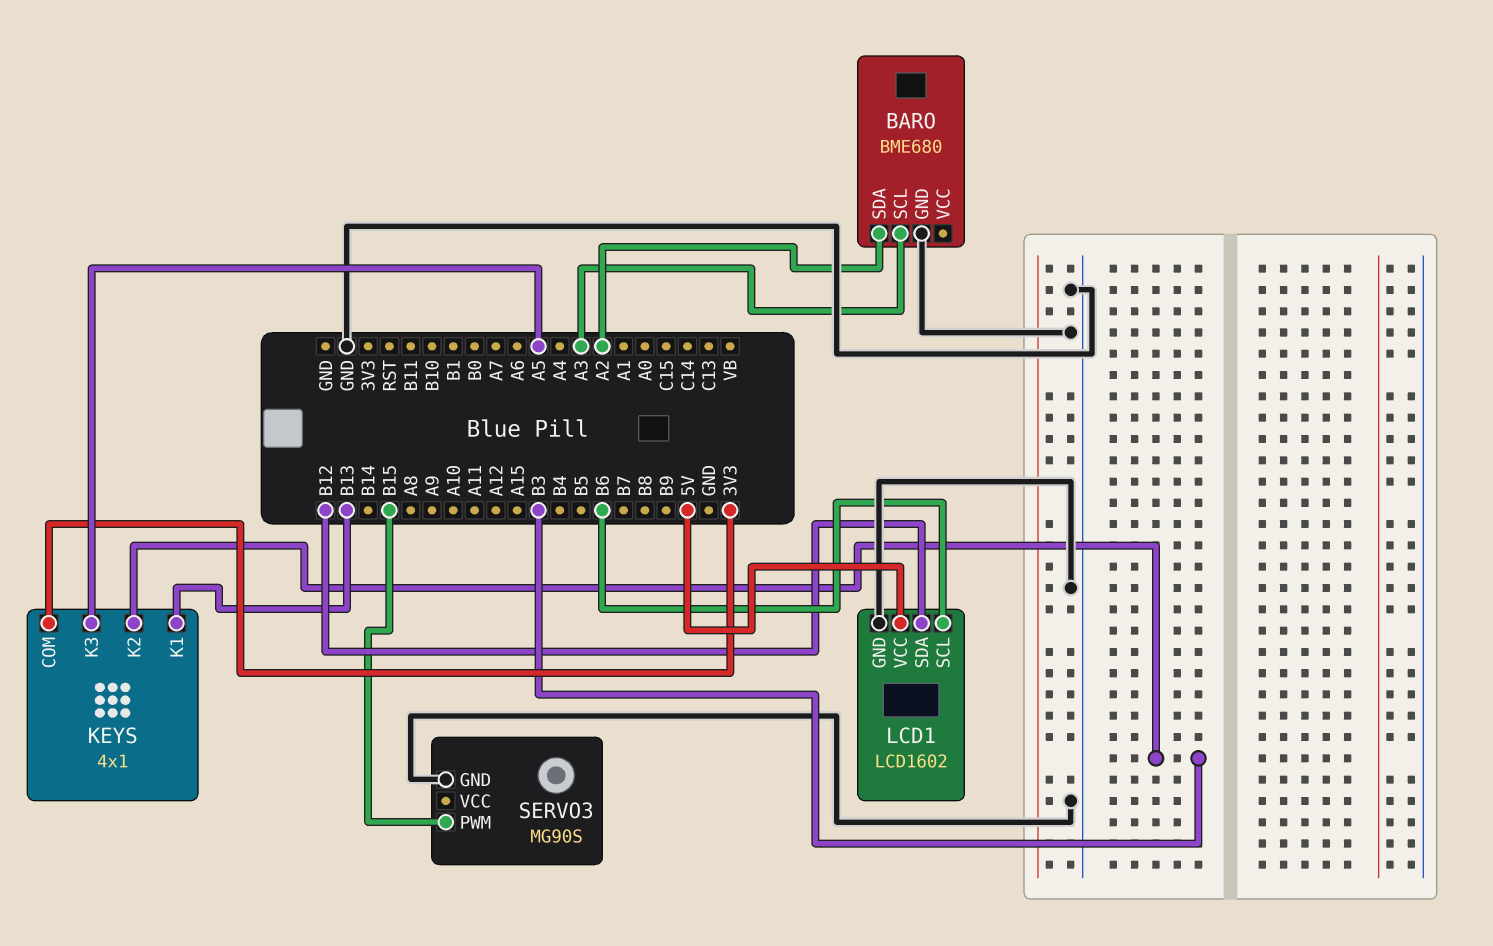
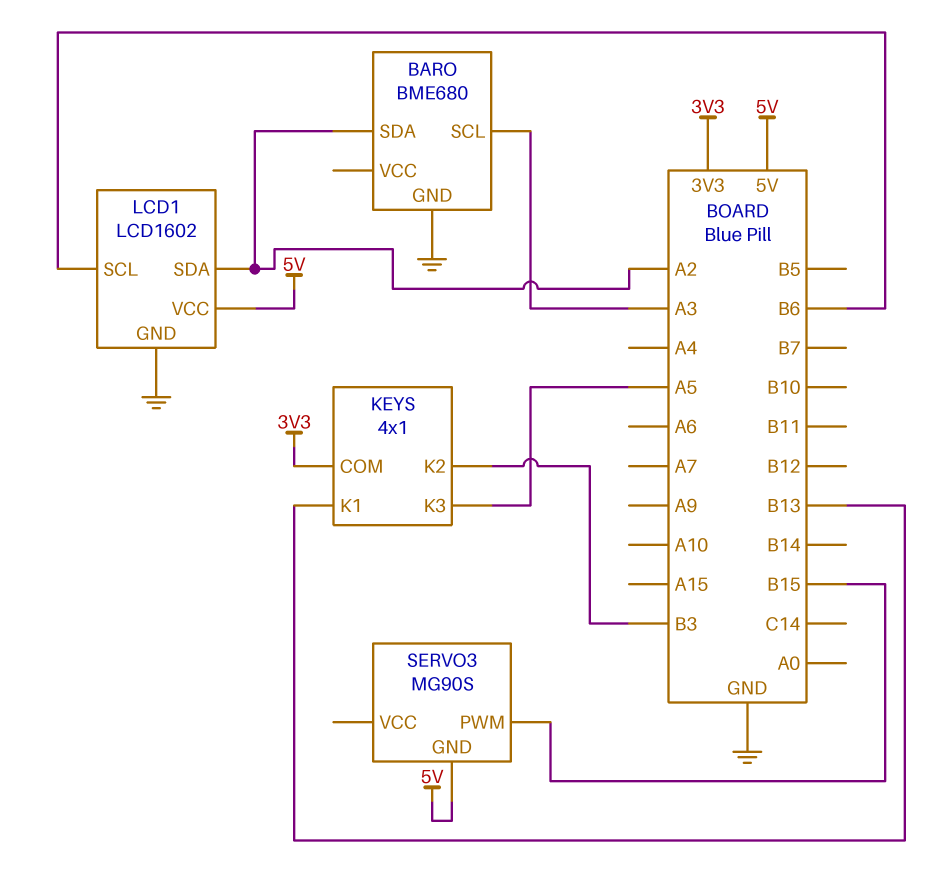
LCD1 pin SDA: B12 -> A2
SERVO3 pin GND: GND -> 5V

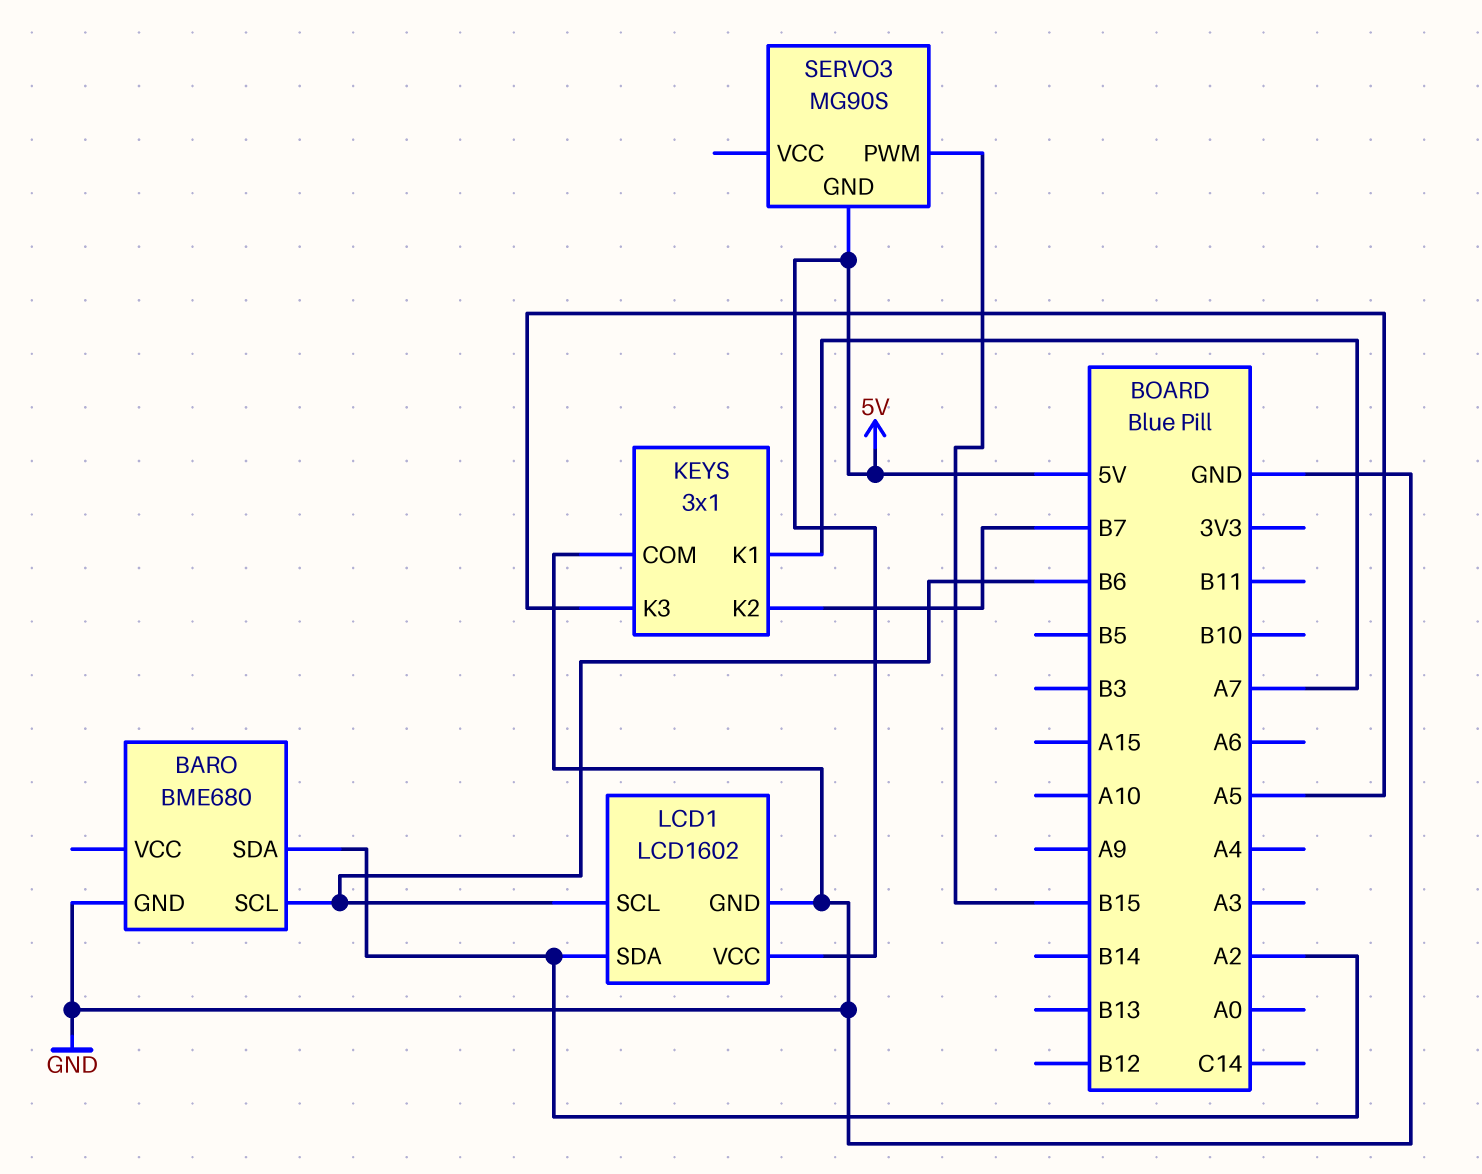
BARO pin SCL: A3 -> B6
KEYS: 4x1 -> 3x1
KEYS pin COM: 3V3 -> GND
KEYS pin K1: B13 -> A7
KEYS pin K2: B3 -> B7

